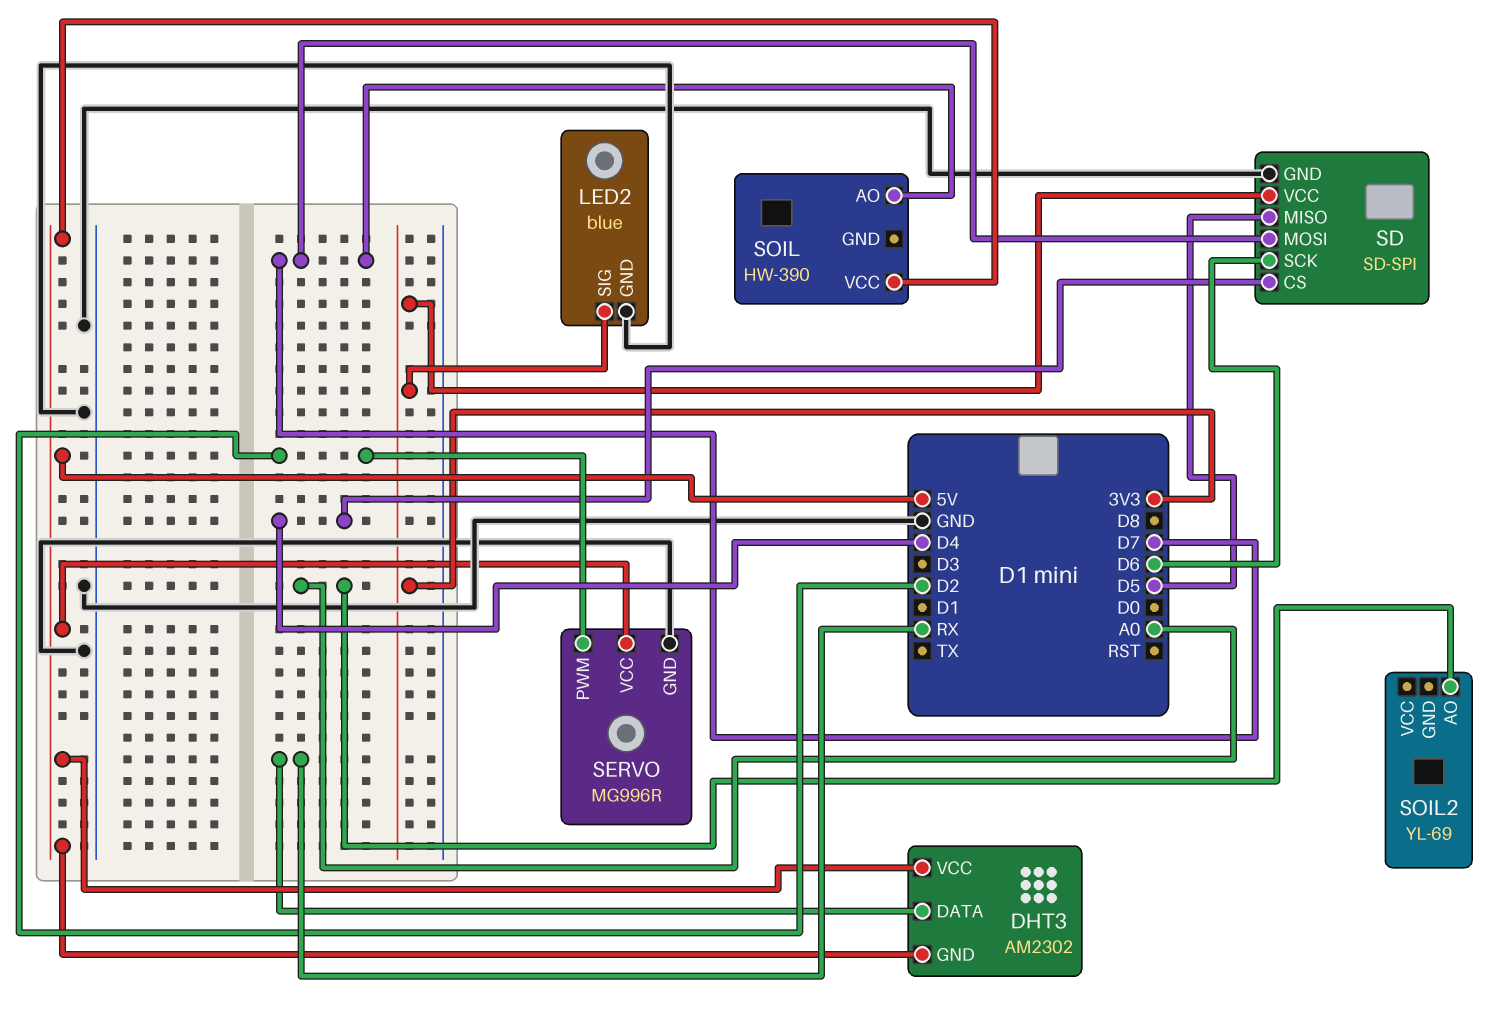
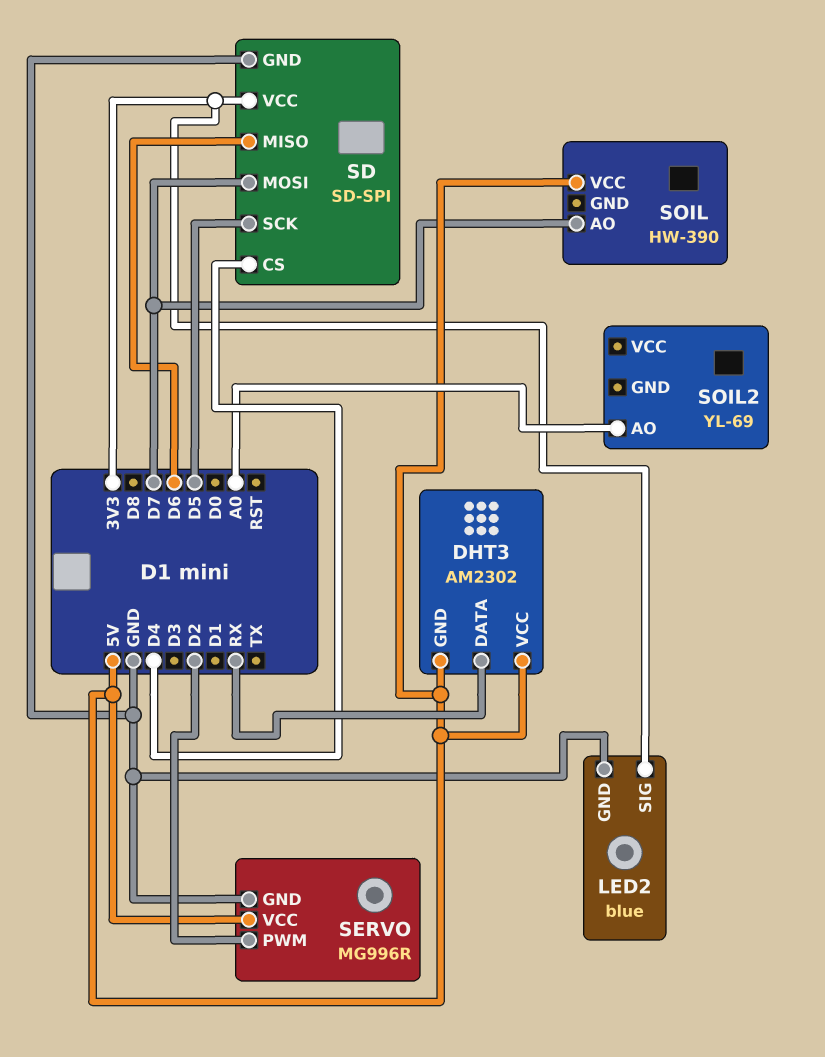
SD pin MISO: D5 -> D6
SD pin SCK: D6 -> D5

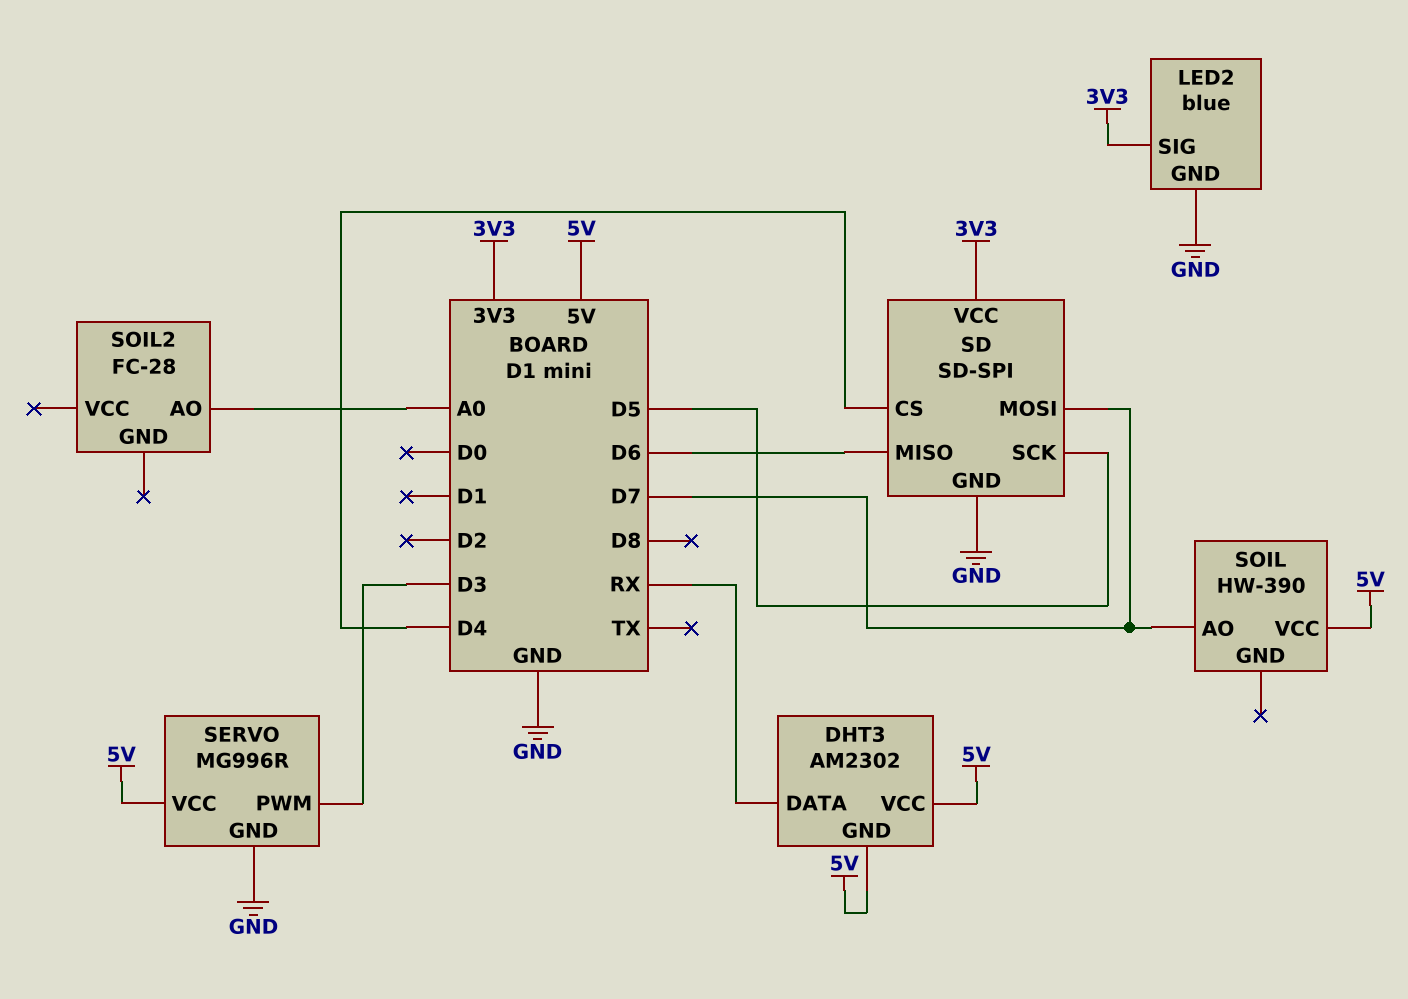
SERVO pin PWM: D2 -> D3
SOIL2: YL-69 -> FC-28

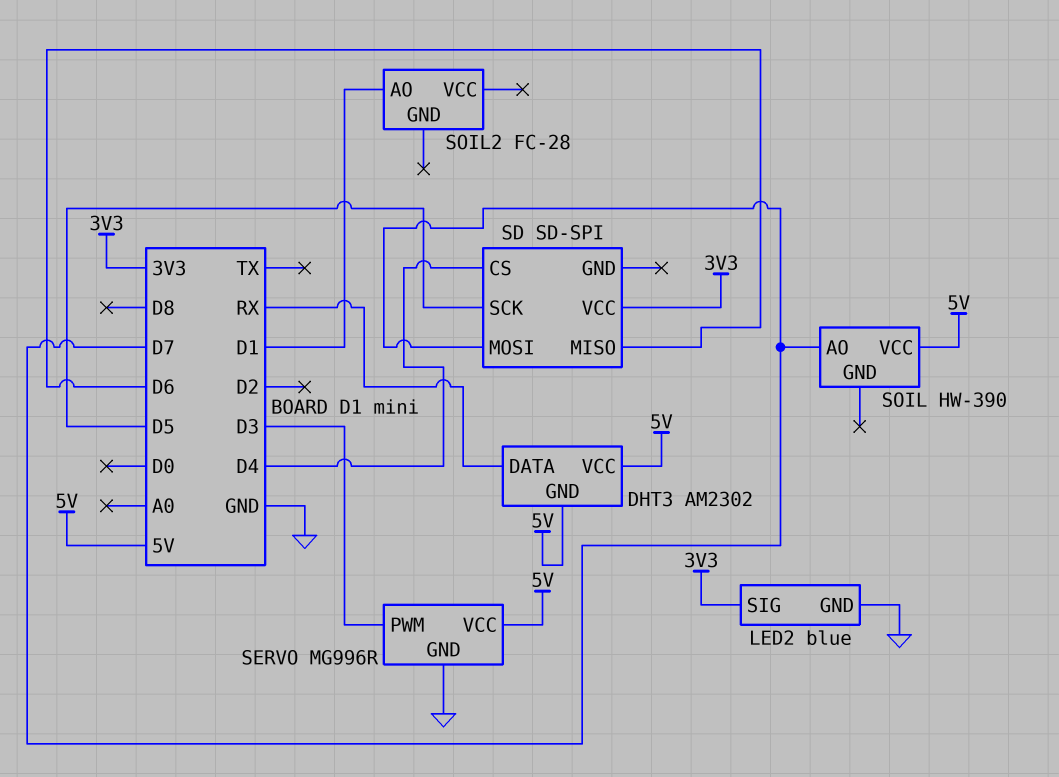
SD pin GND: GND -> none
SOIL2 pin AO: A0 -> D1

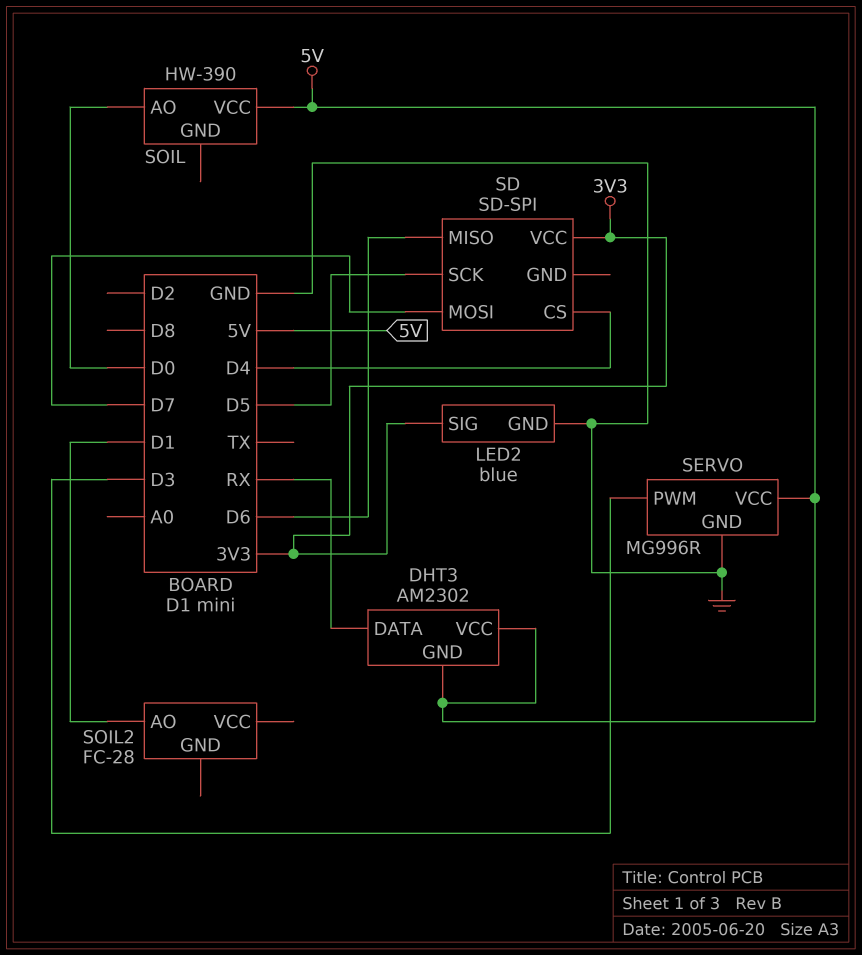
SOIL pin AO: D7 -> D0

